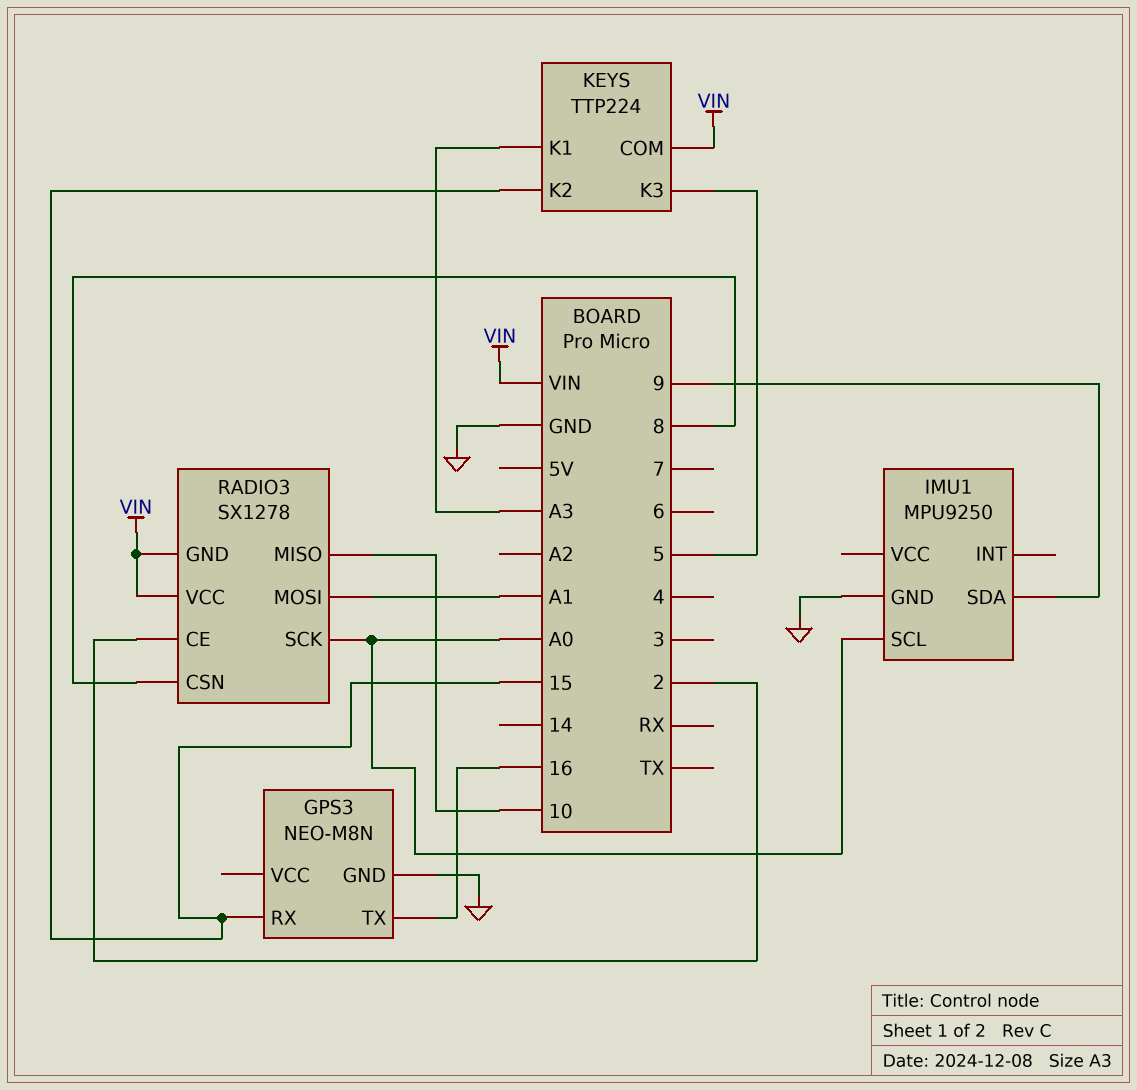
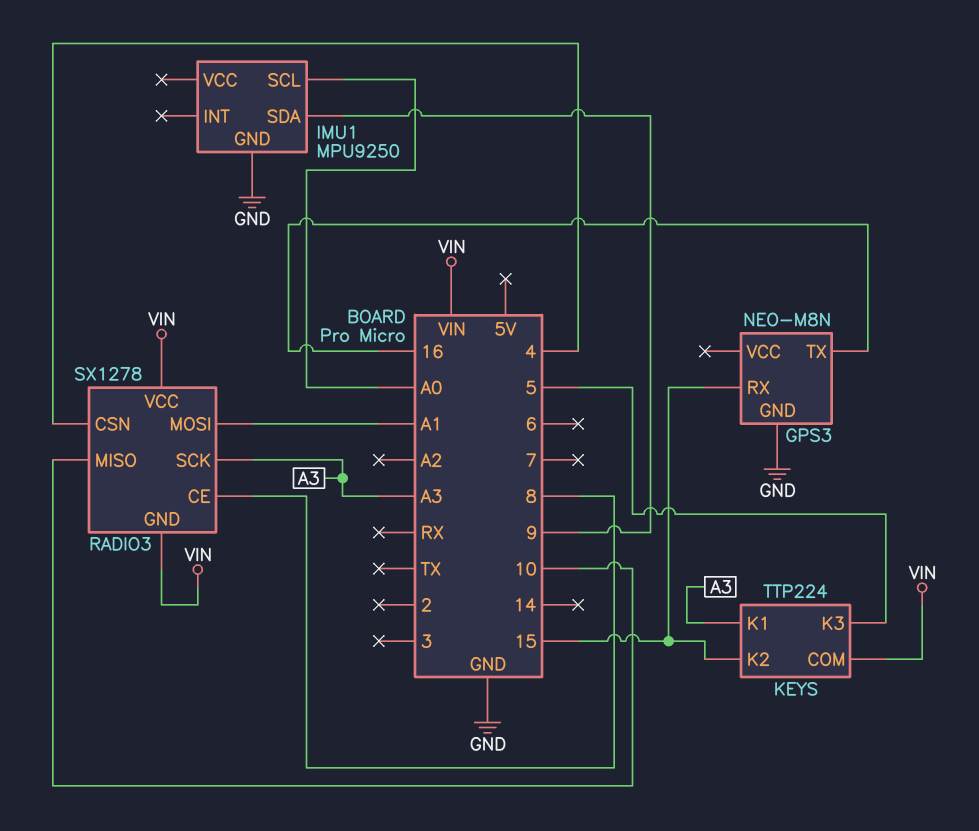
RADIO3 pin CE: 2 -> 8
RADIO3 pin CSN: 8 -> 4
RADIO3 pin SCK: A0 -> A3

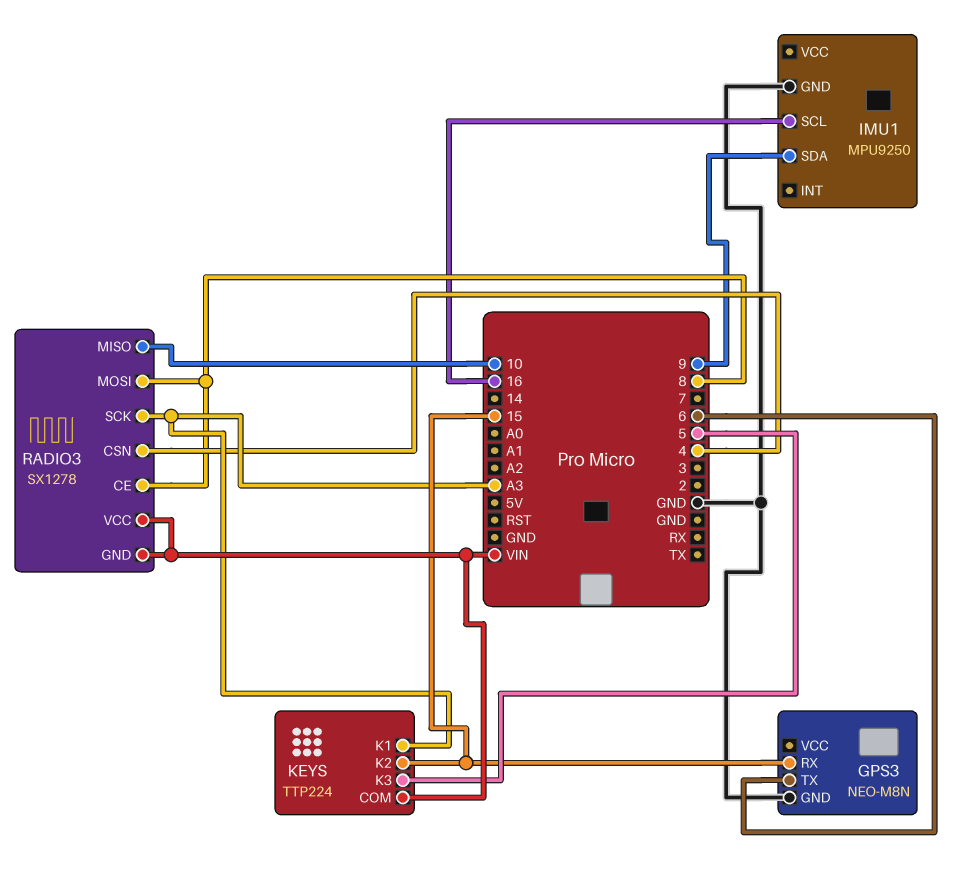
GPS3 pin TX: 16 -> 6
IMU1 pin SCL: A0 -> 16
RADIO3 pin MOSI: A1 -> 8

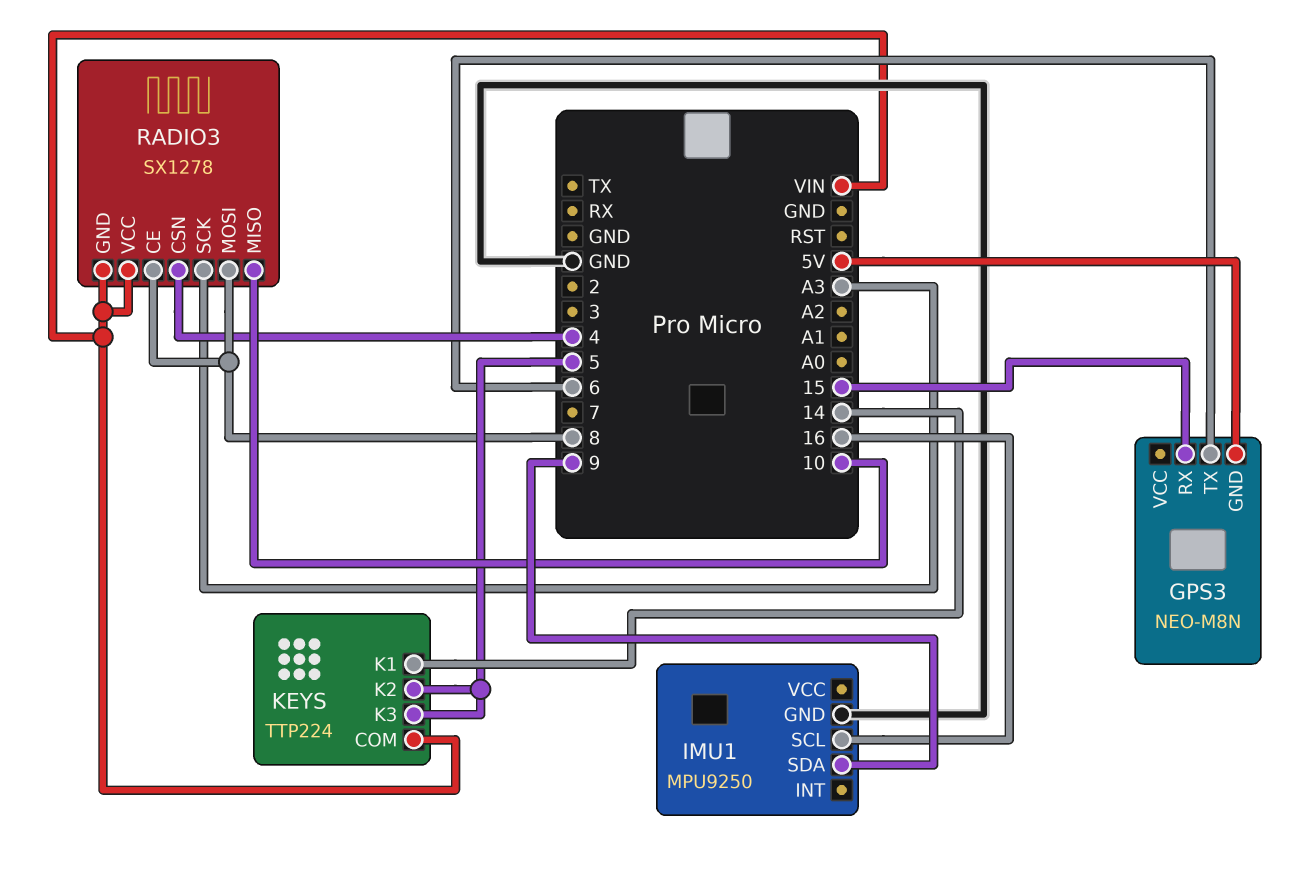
GPS3 pin GND: GND -> 5V
KEYS pin K1: A3 -> 14
KEYS pin K2: 15 -> 5

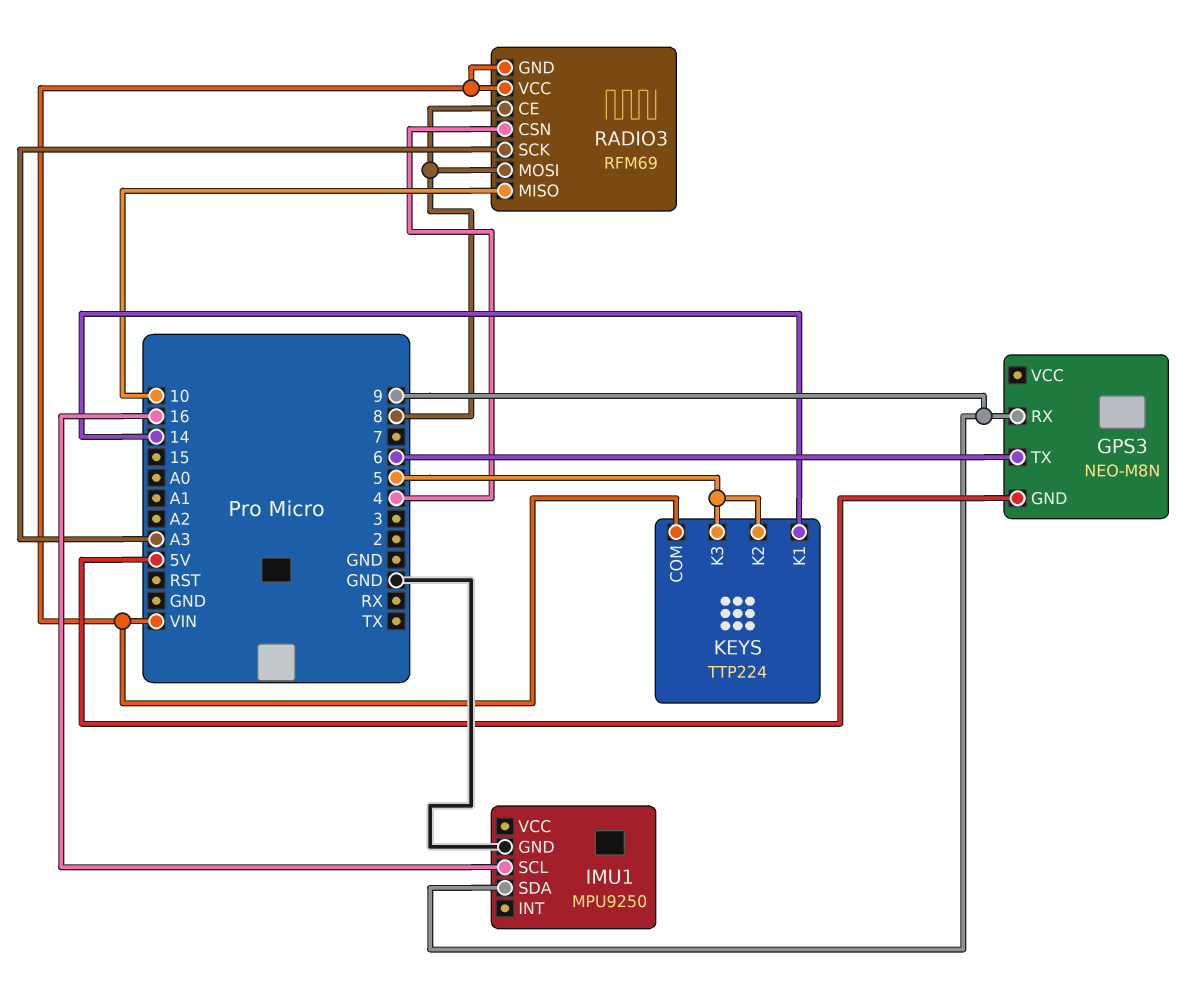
GPS3 pin RX: 15 -> 9
RADIO3: SX1278 -> RFM69

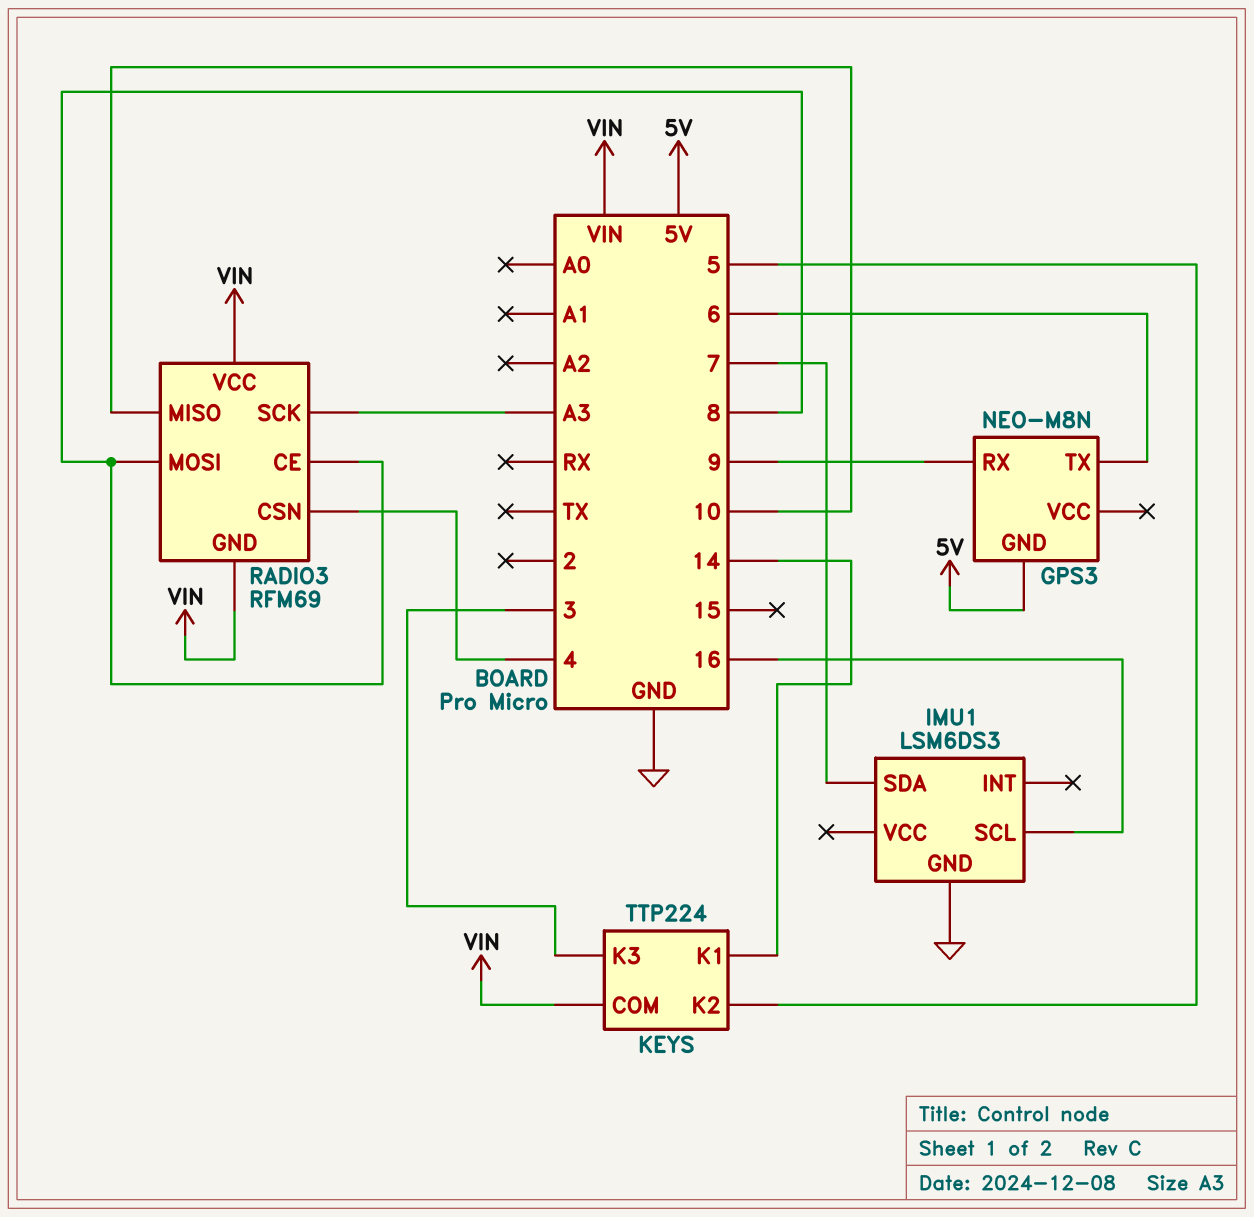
IMU1: MPU9250 -> LSM6DS3
IMU1 pin SDA: 9 -> 7
KEYS pin K3: 5 -> 3

